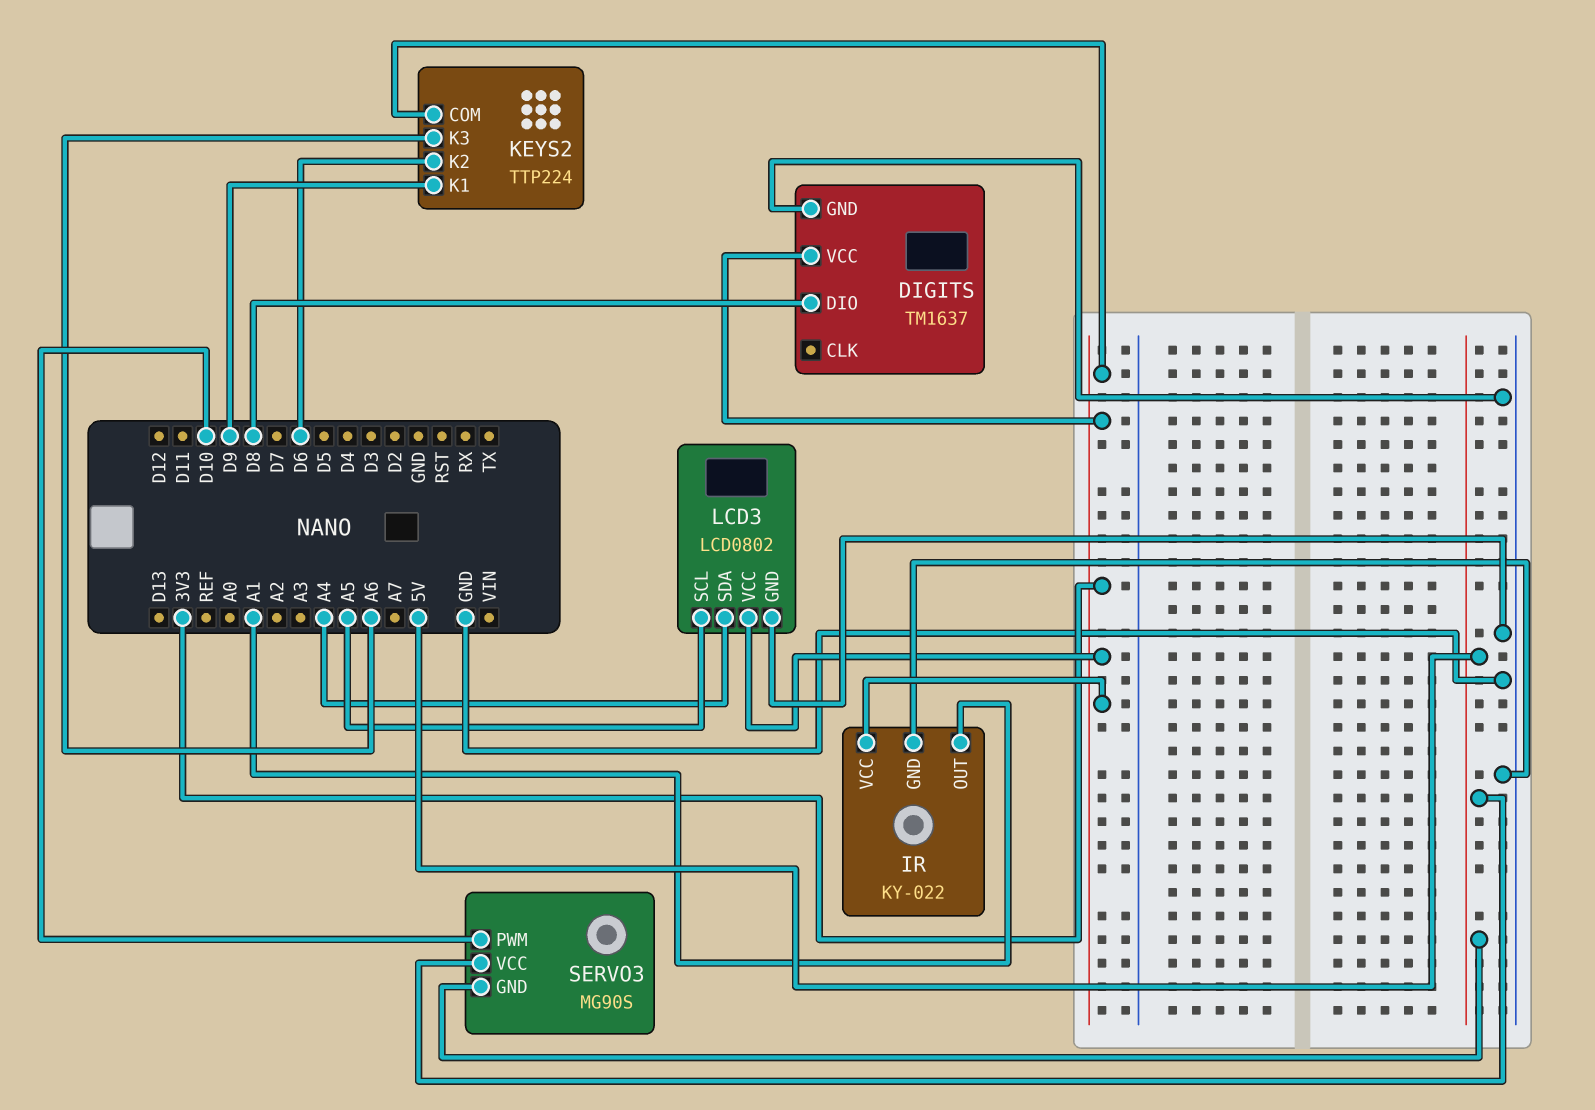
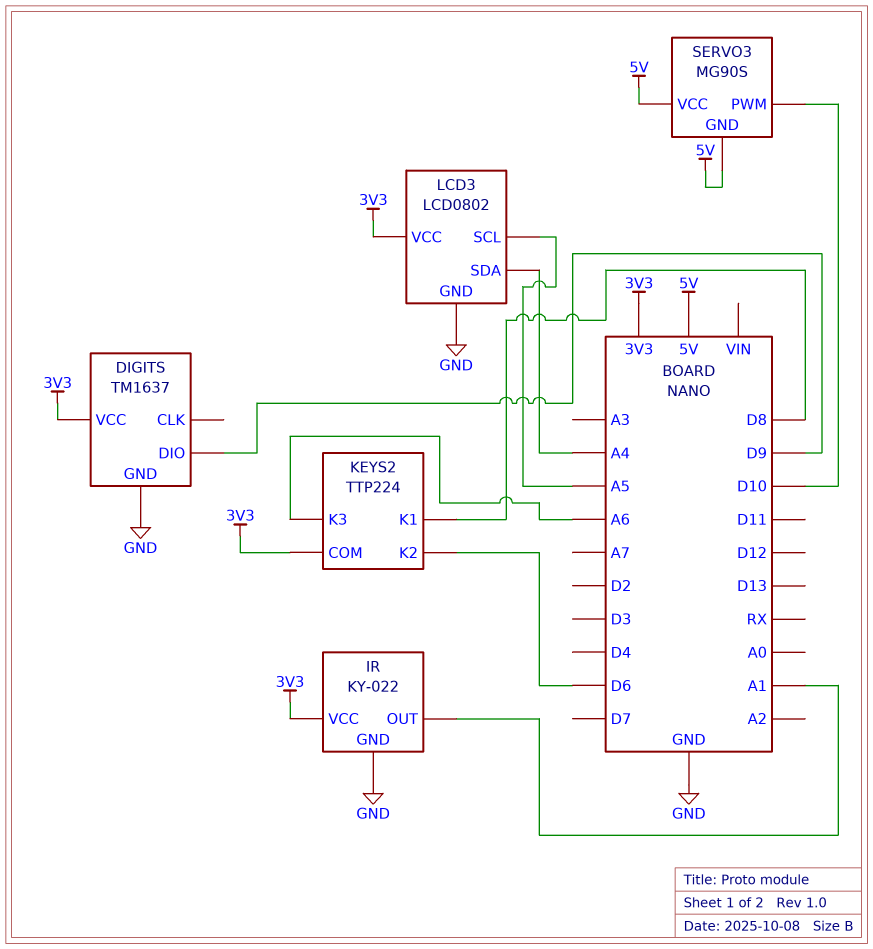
DIGITS pin DIO: D8 -> D9
KEYS2 pin K1: D9 -> D8

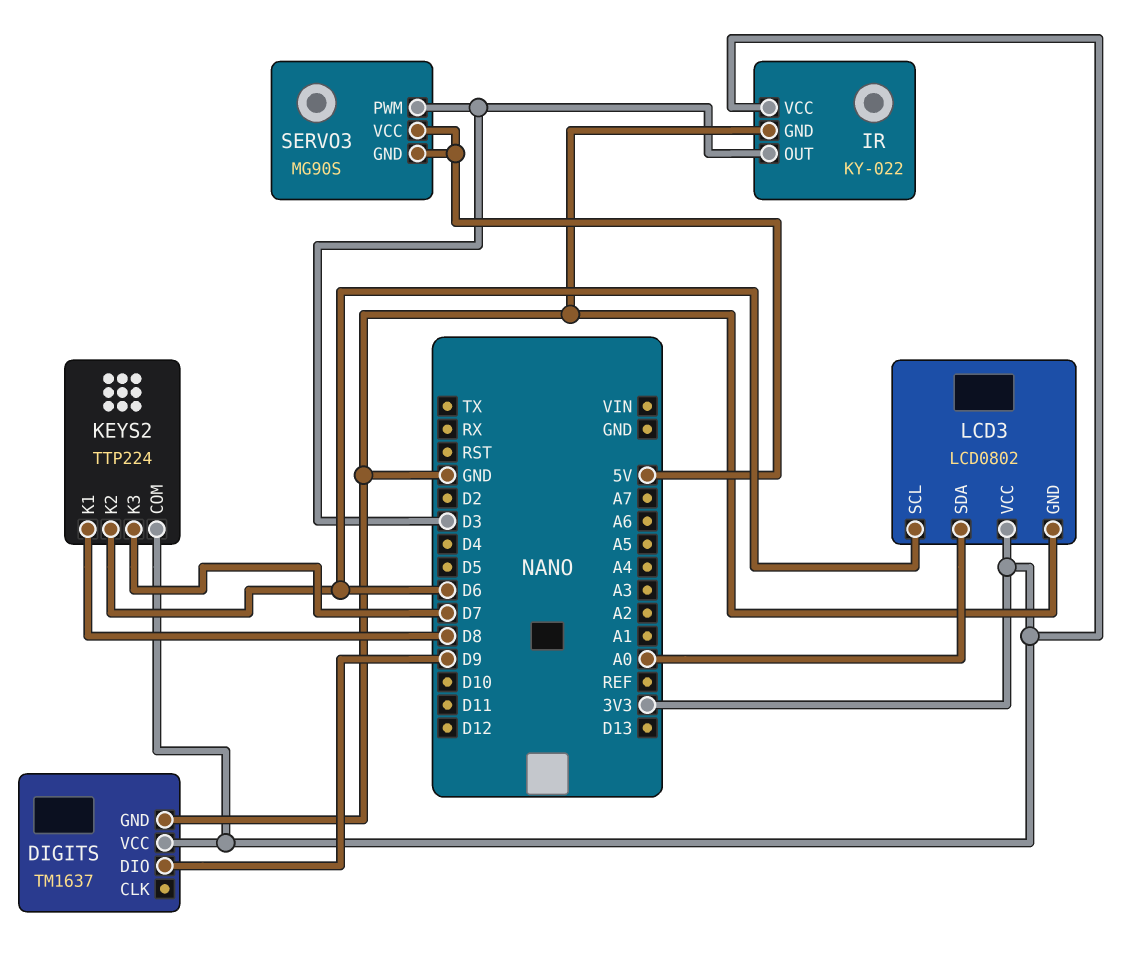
IR pin OUT: A1 -> D3
KEYS2 pin K3: A6 -> D7
LCD3 pin SCL: A5 -> D6
LCD3 pin SDA: A4 -> A0
SERVO3 pin PWM: D10 -> D3

